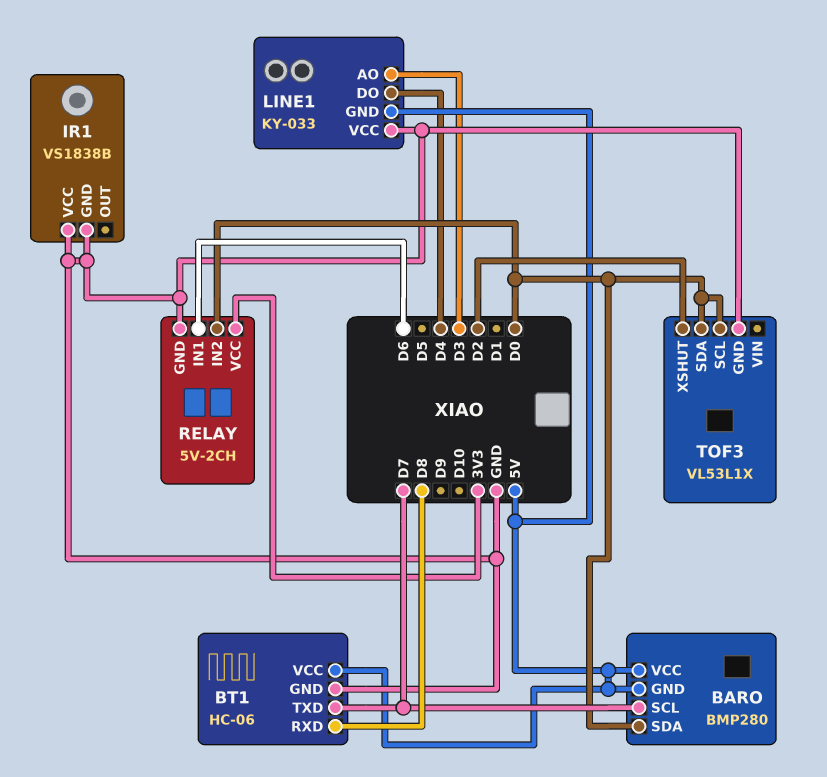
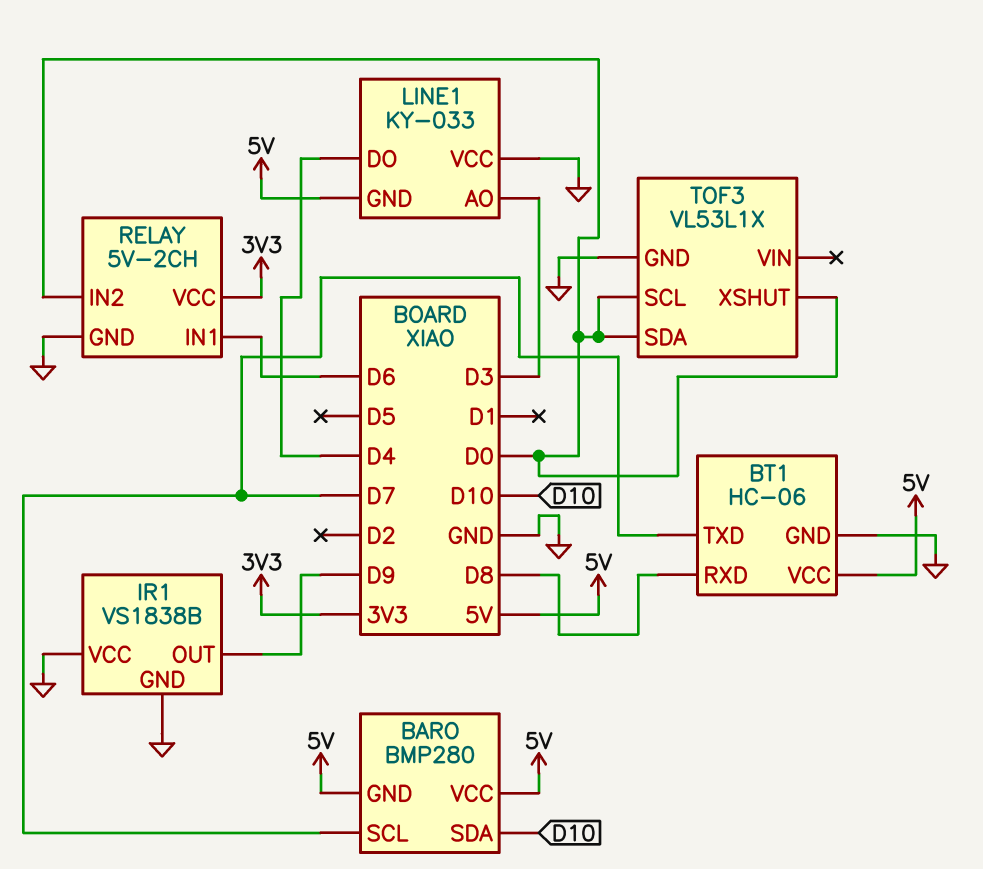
BARO pin SDA: D0 -> D10
IR1 pin OUT: none -> D9
TOF3 pin XSHUT: D2 -> D0

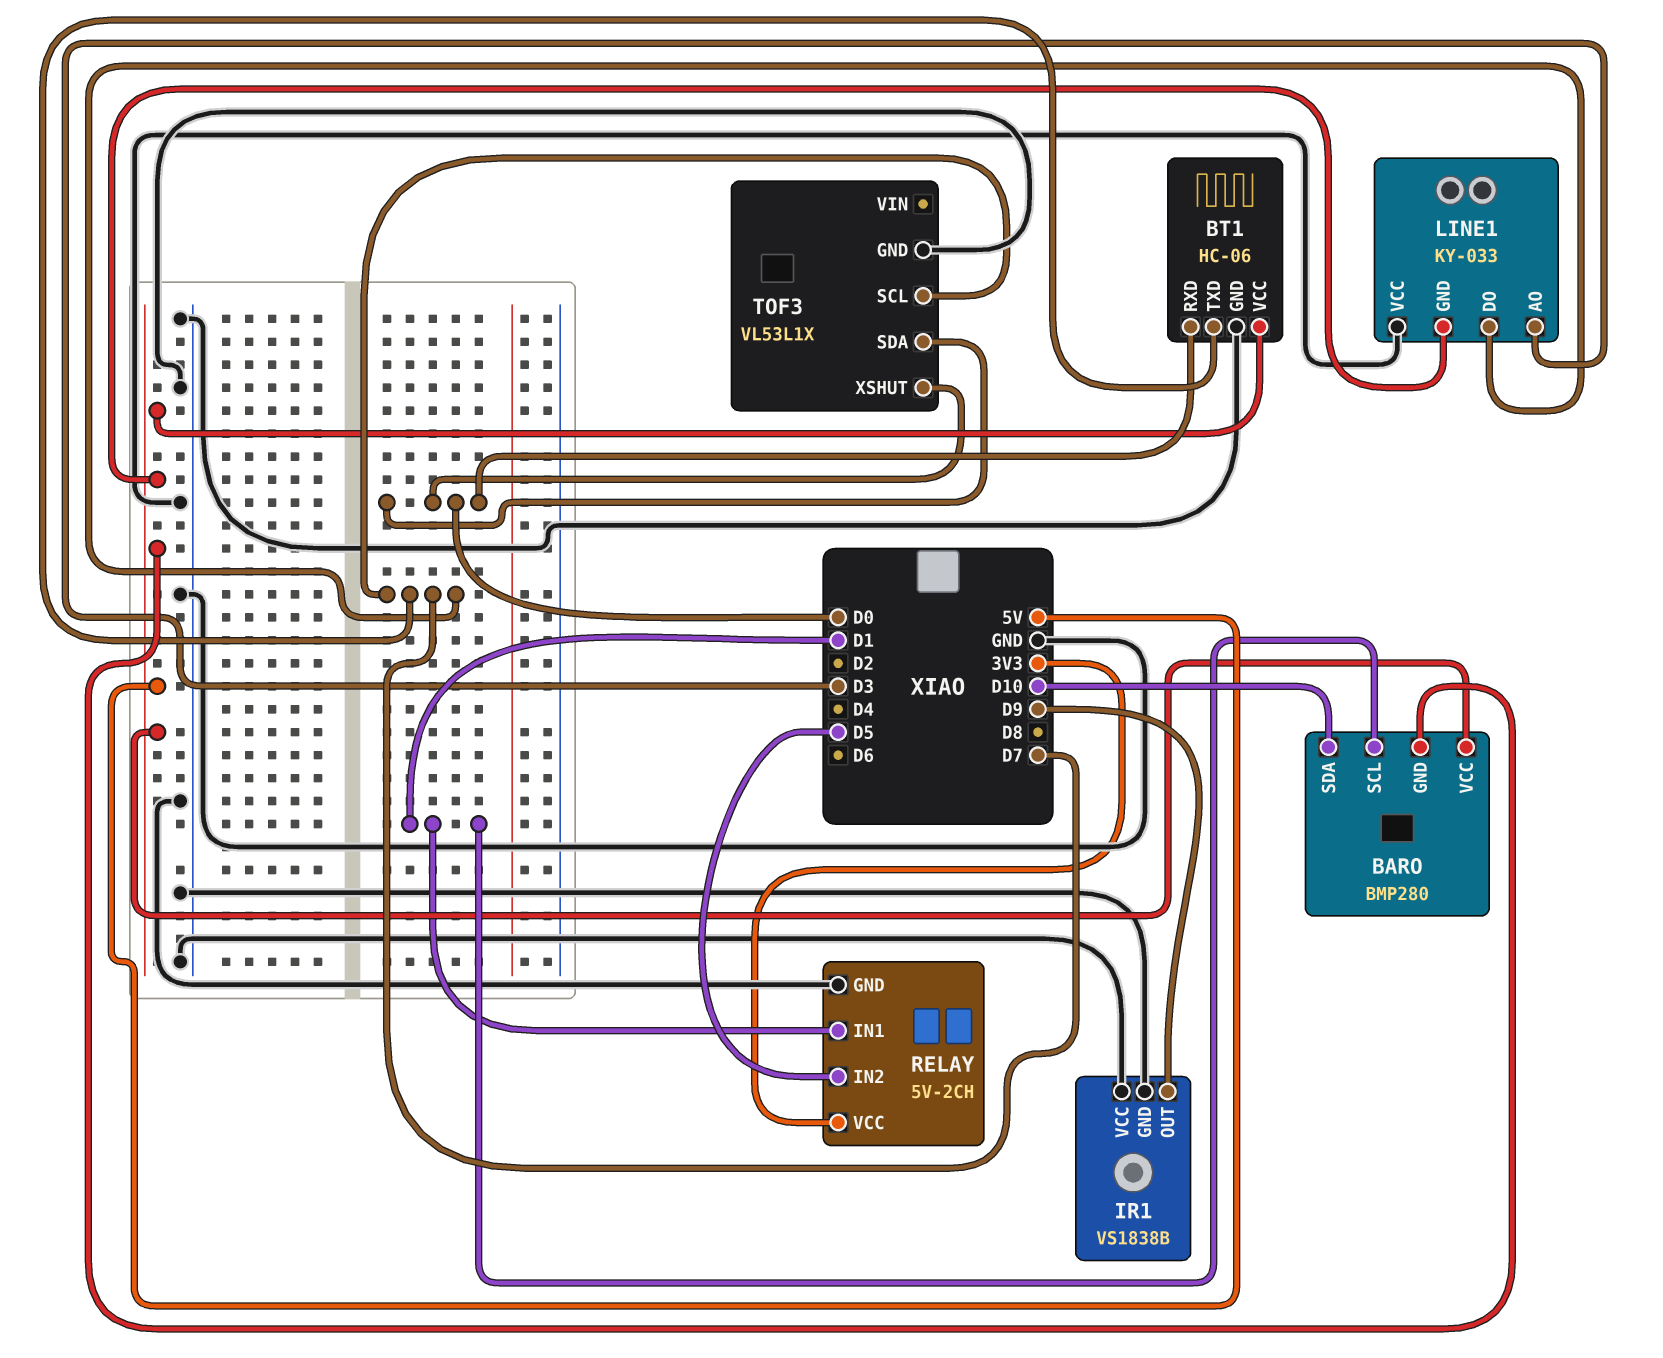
BARO pin SCL: D7 -> D1
BT1 pin RXD: D8 -> D0
LINE1 pin DO: D4 -> D7
RELAY pin IN1: D6 -> D1
RELAY pin IN2: D0 -> D5
TOF3 pin SCL: D0 -> D7

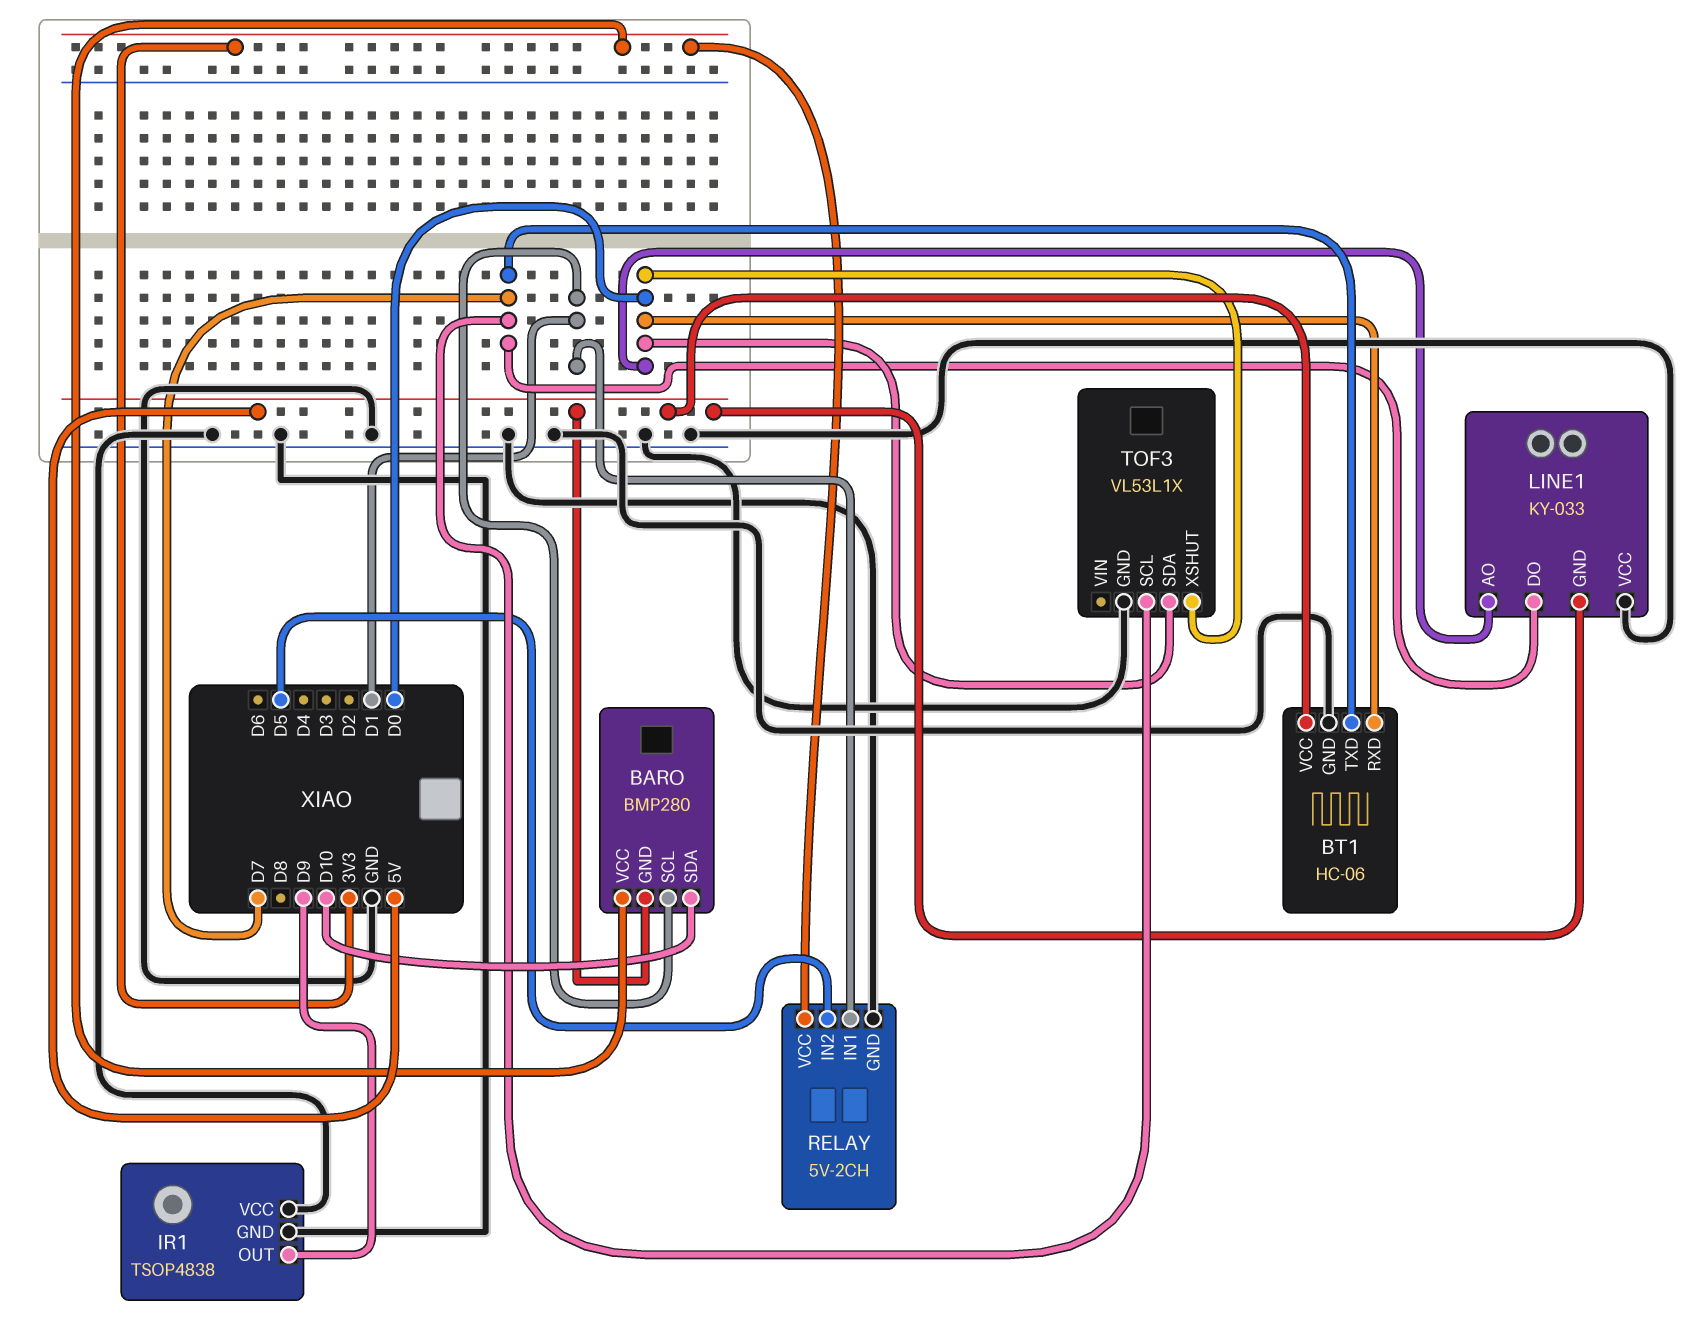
BARO pin VCC: 5V -> 3V3
IR1: VS1838B -> TSOP4838
LINE1 pin AO: D3 -> D0

